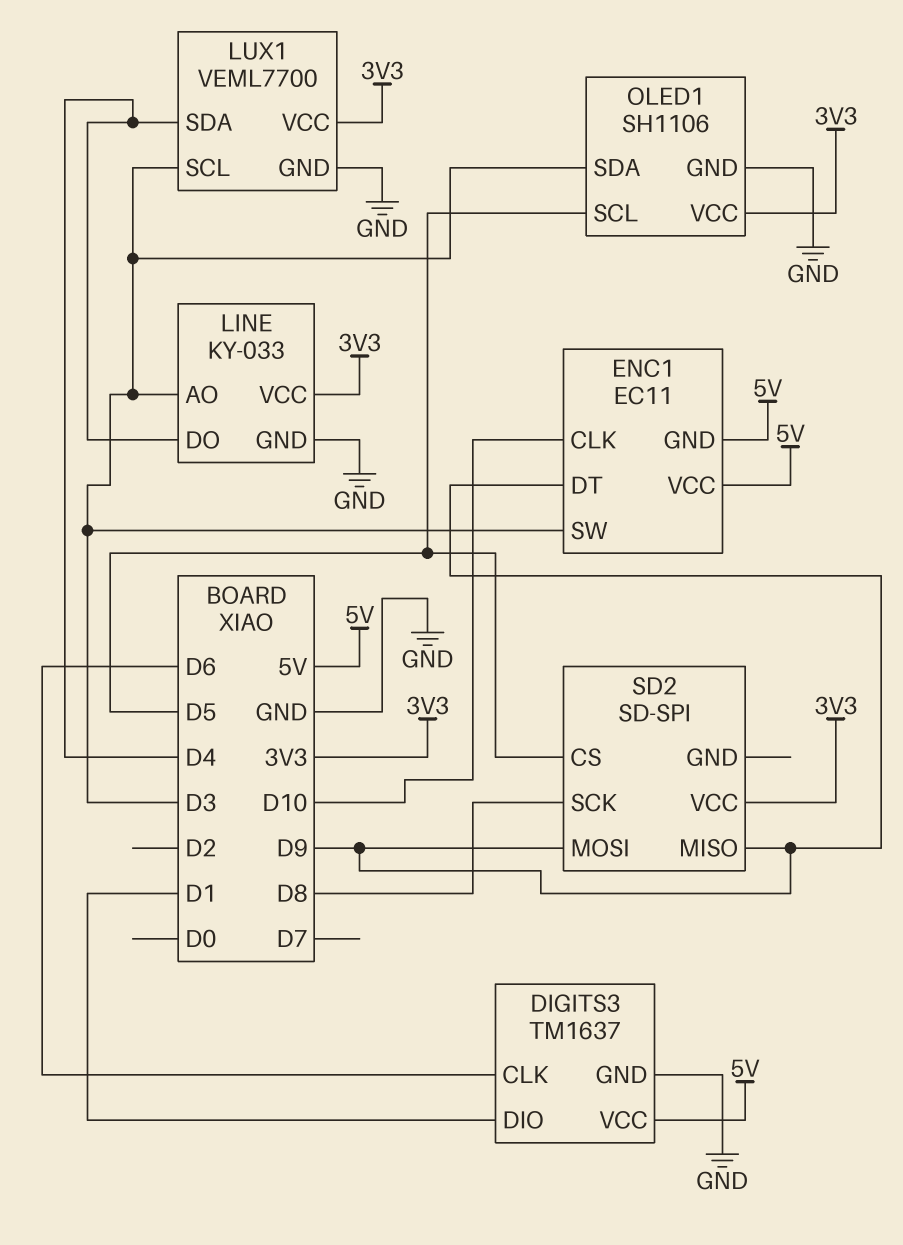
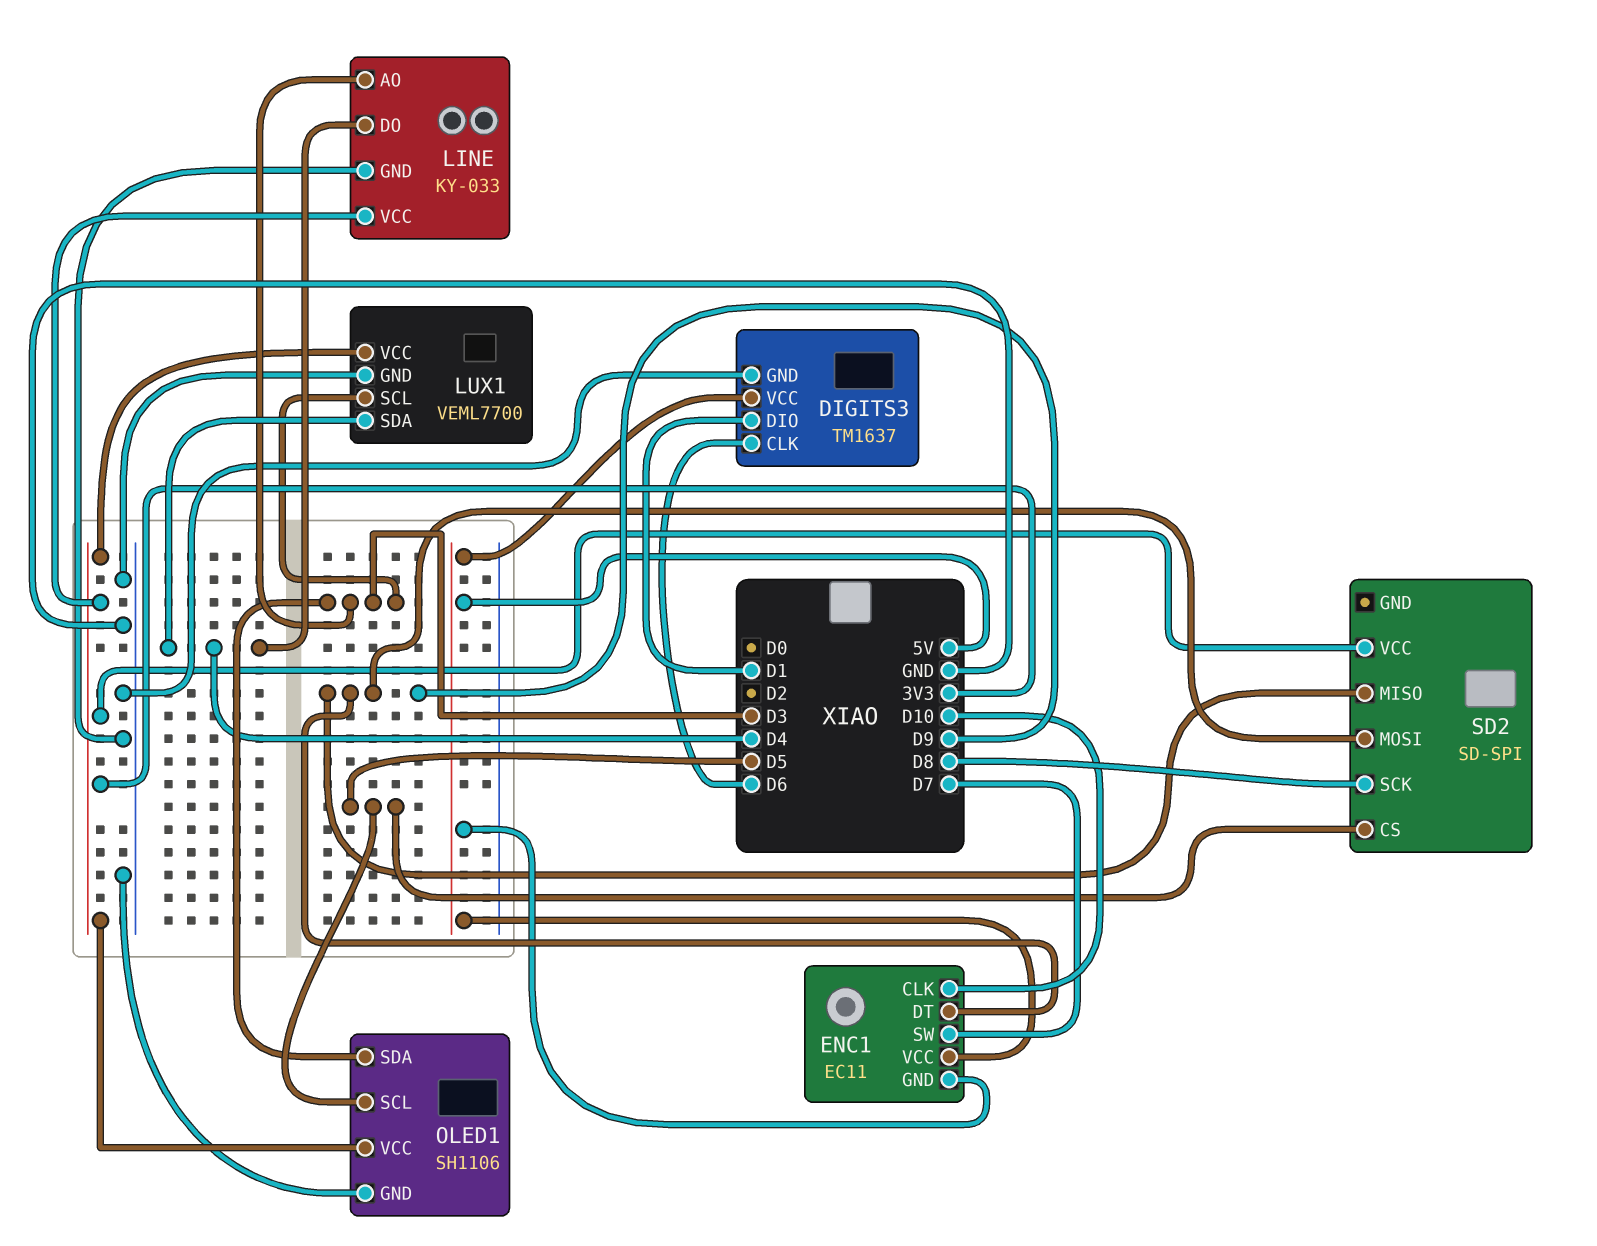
ENC1 pin SW: D3 -> D7

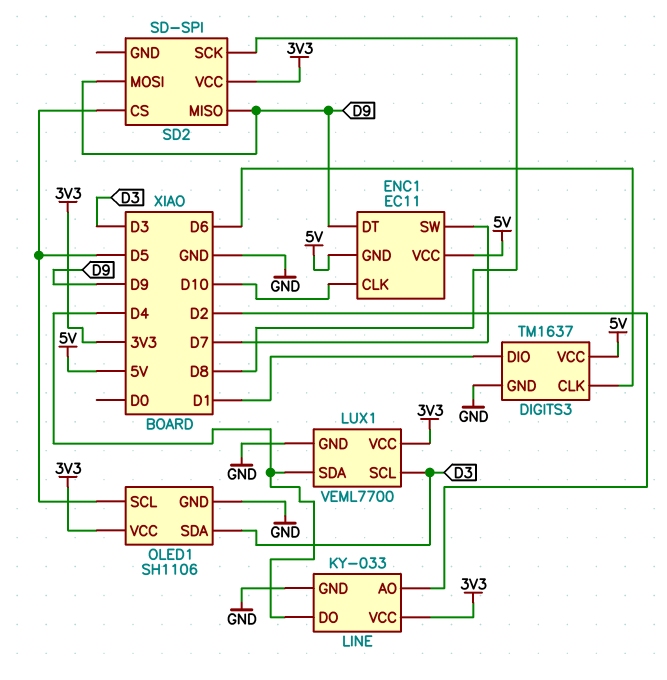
LINE pin AO: D3 -> D2

